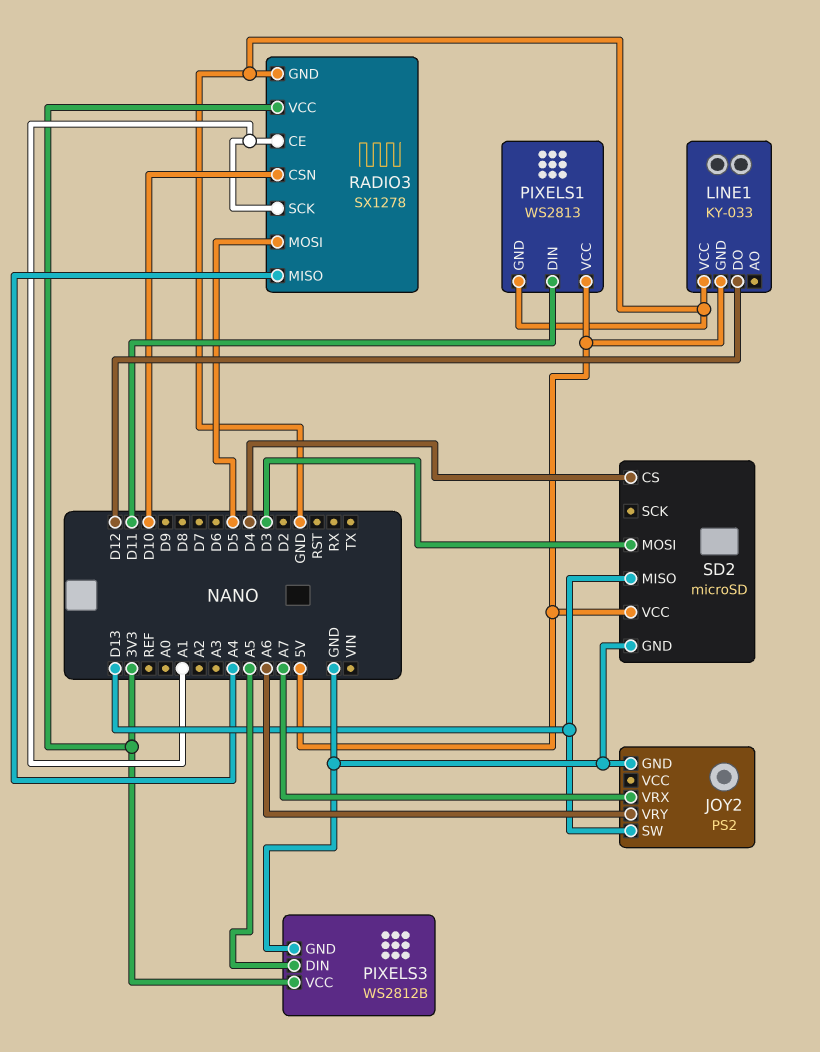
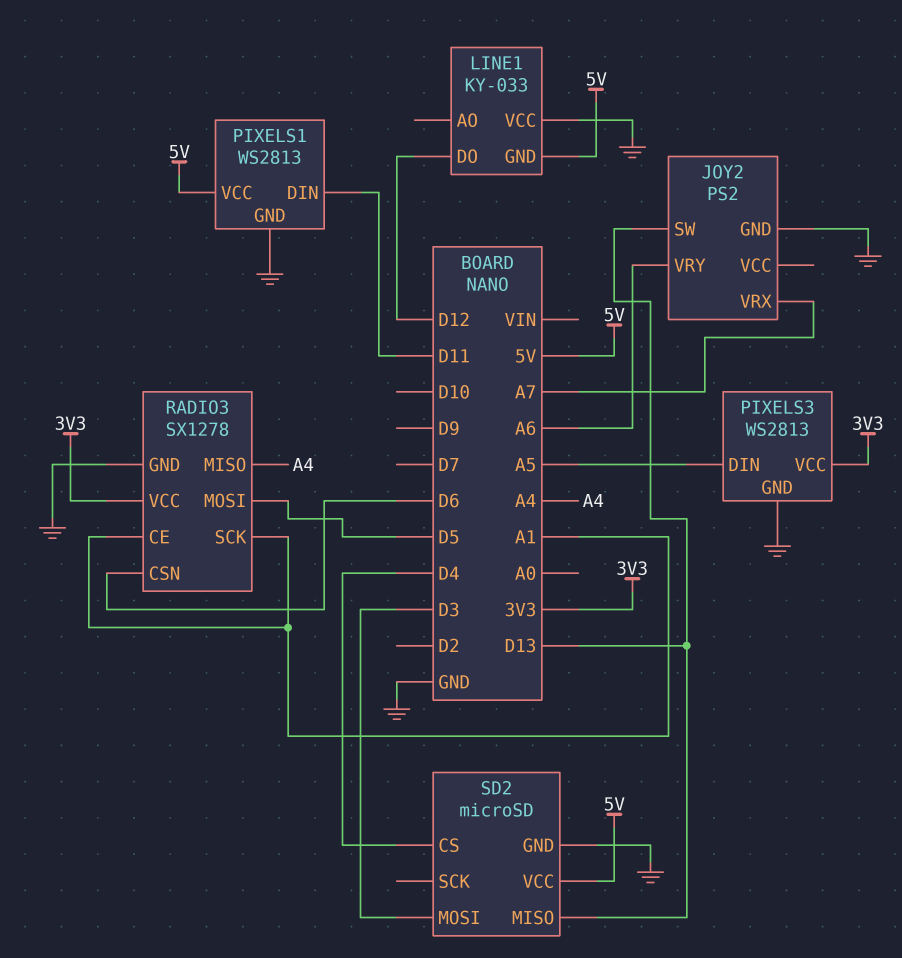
PIXELS3: WS2812B -> WS2813
RADIO3 pin CSN: D10 -> D6

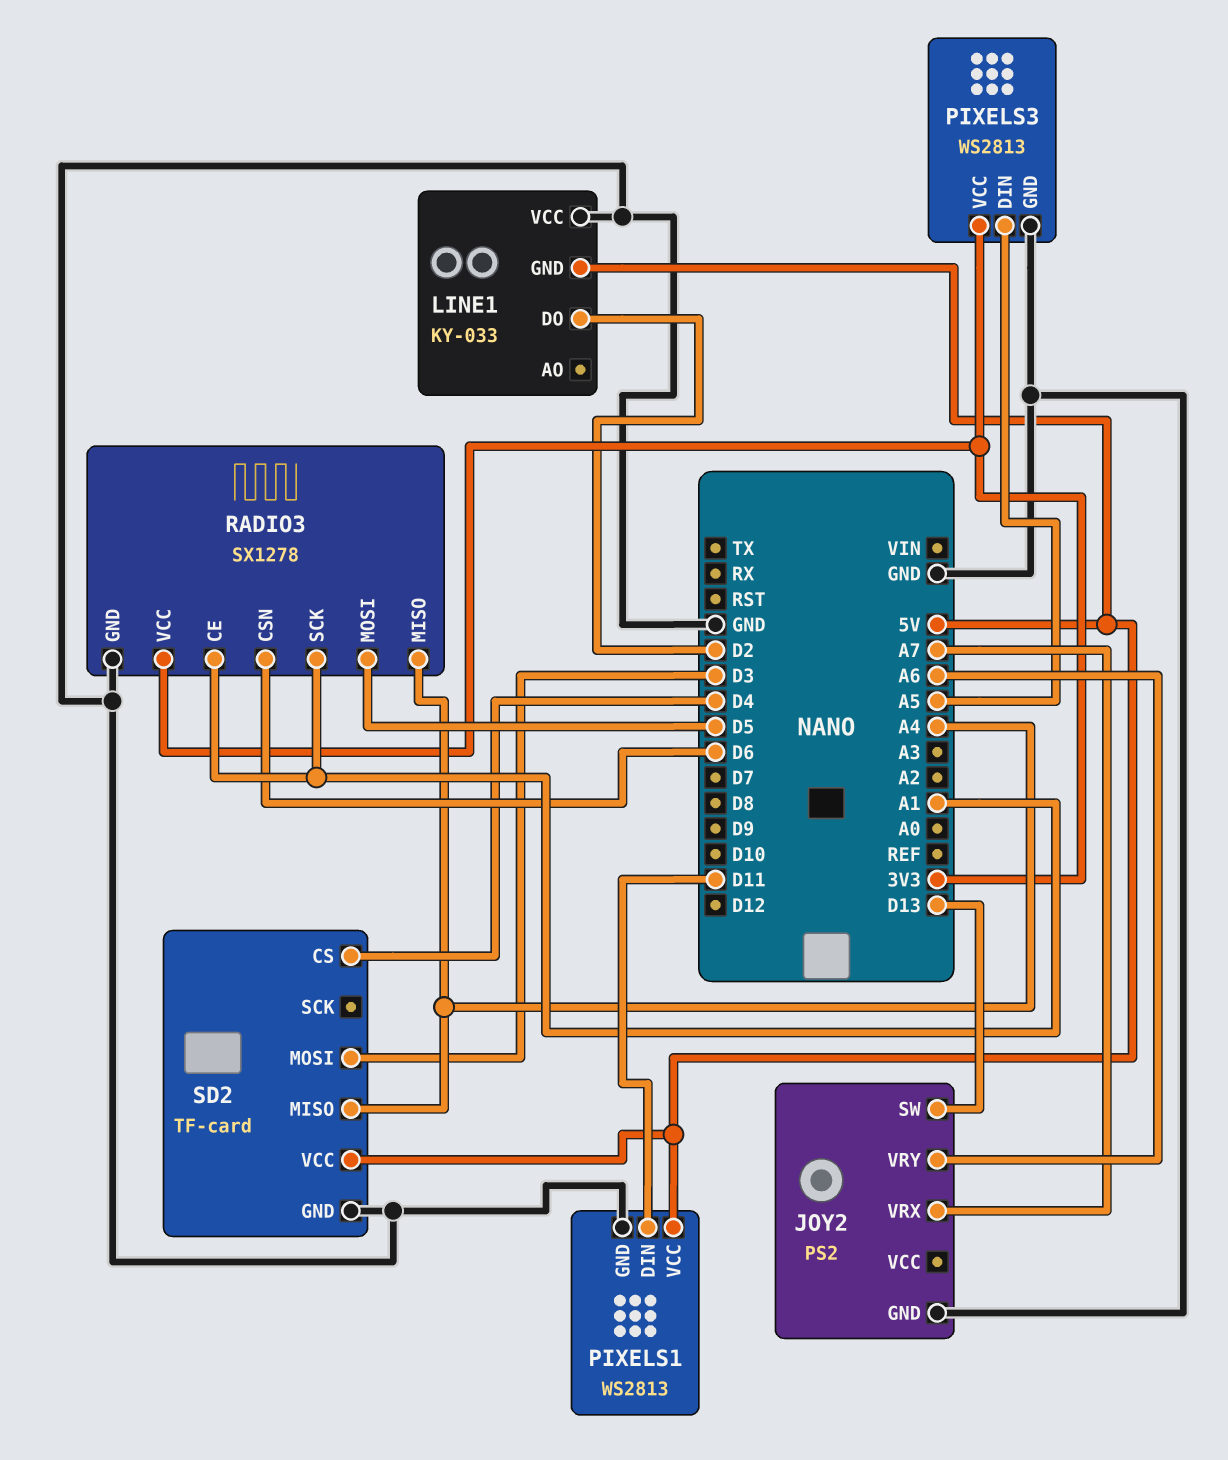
LINE1 pin DO: D12 -> D2
SD2: microSD -> TF-card
SD2 pin MISO: D13 -> A4

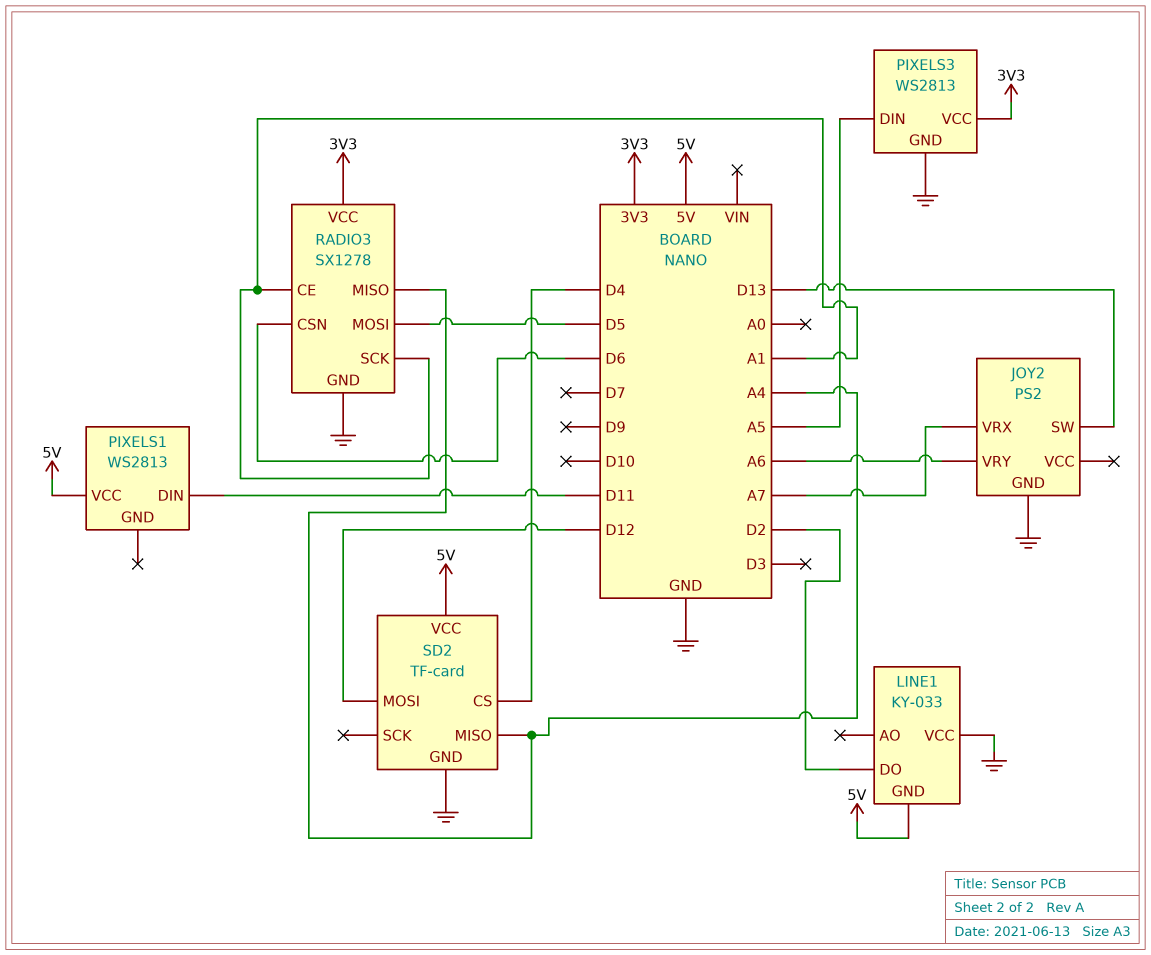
PIXELS1 pin GND: GND -> none
SD2 pin MOSI: D3 -> D12

